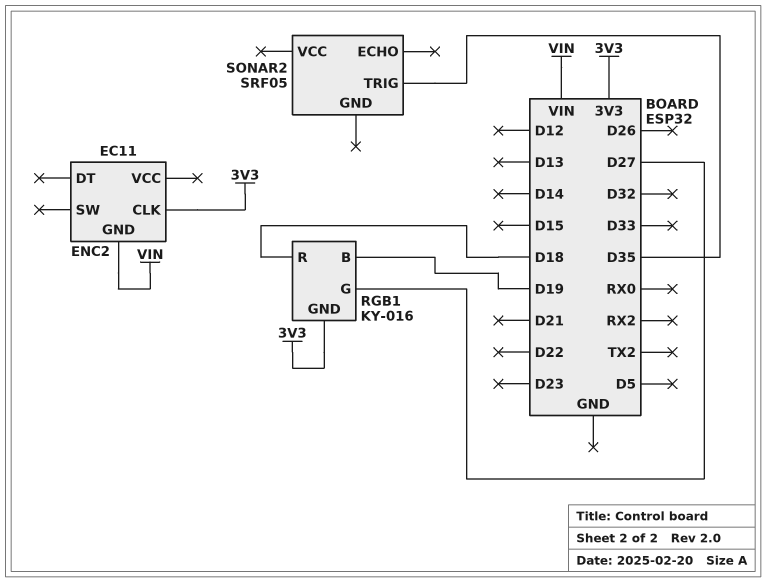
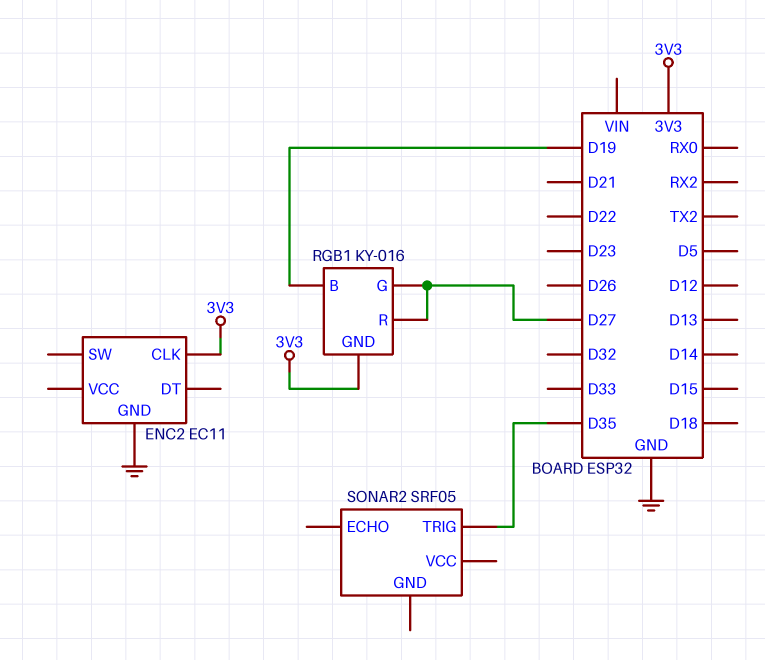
ENC2 pin GND: VIN -> GND
RGB1 pin R: D18 -> D27

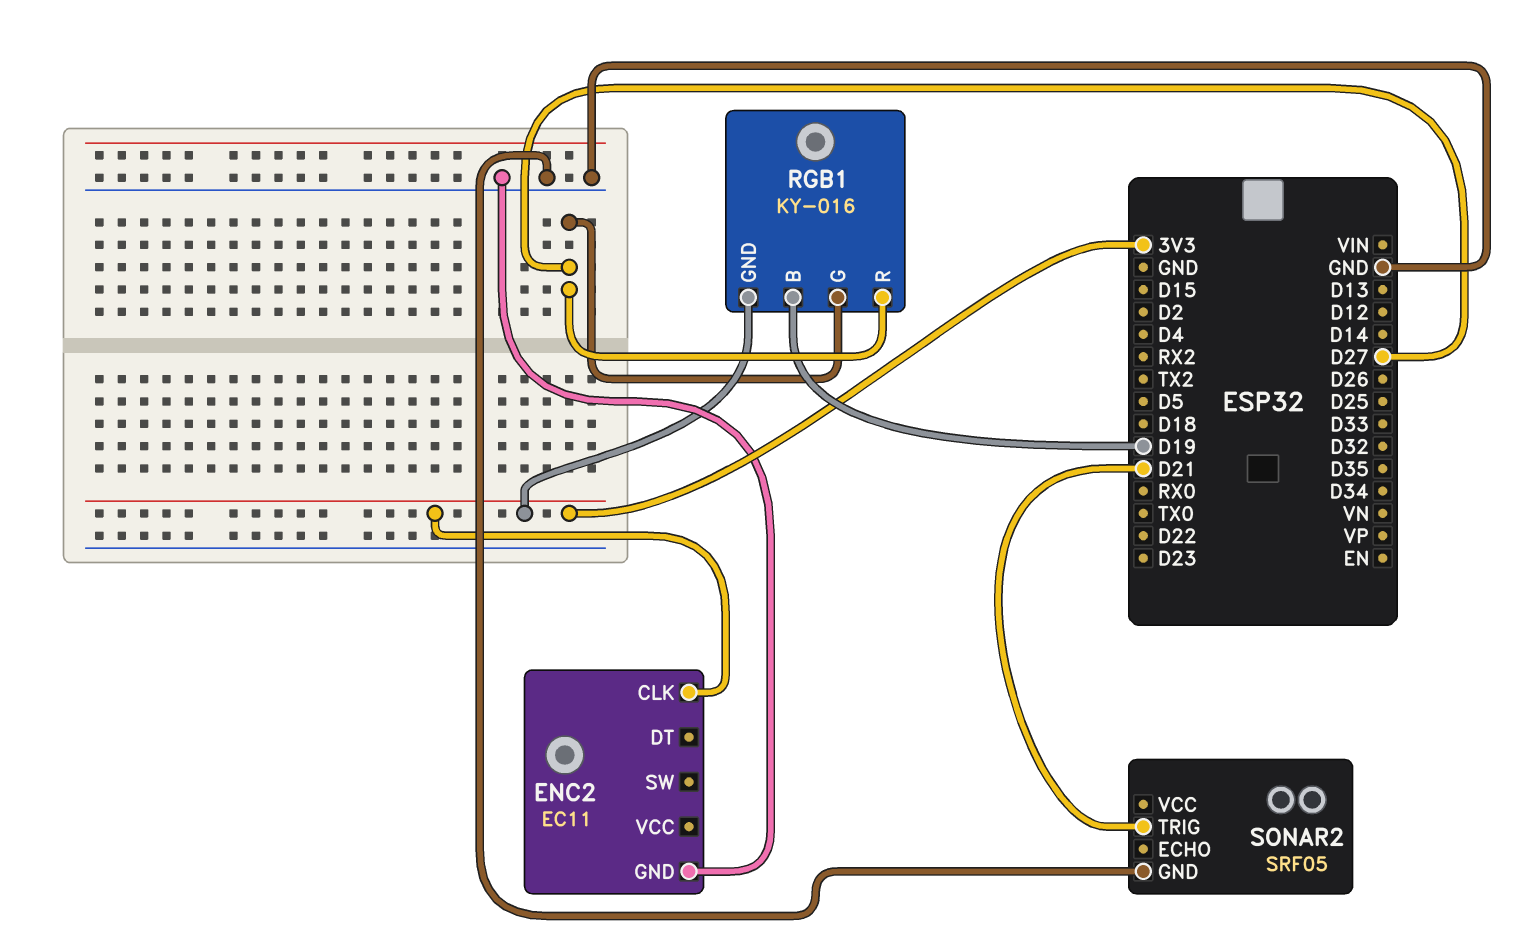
SONAR2 pin GND: none -> GND
SONAR2 pin TRIG: D35 -> D21

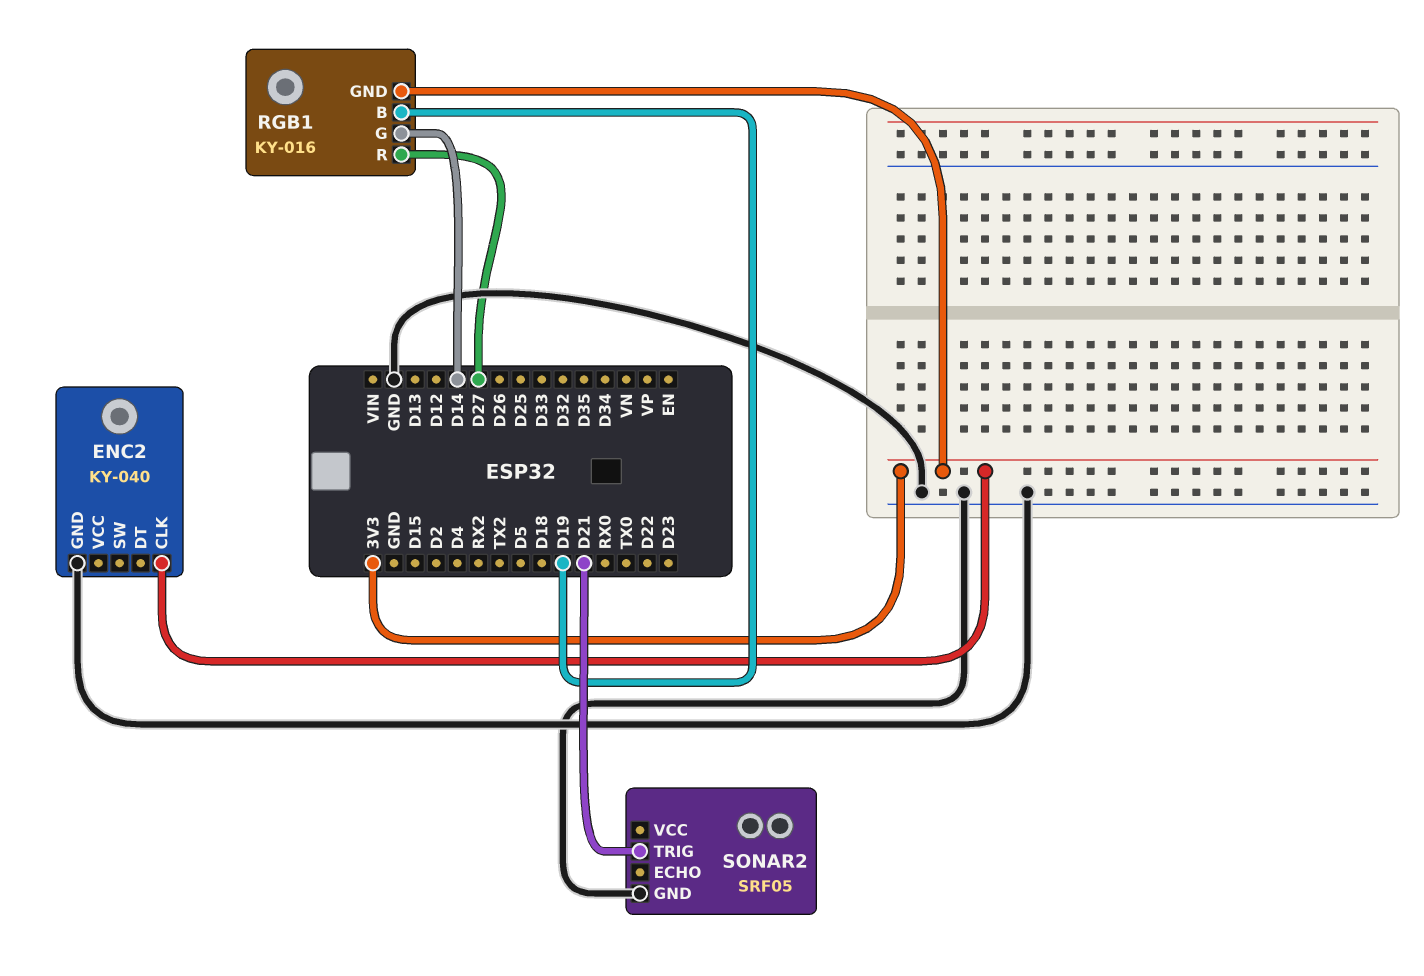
ENC2: EC11 -> KY-040
RGB1 pin G: D27 -> D14

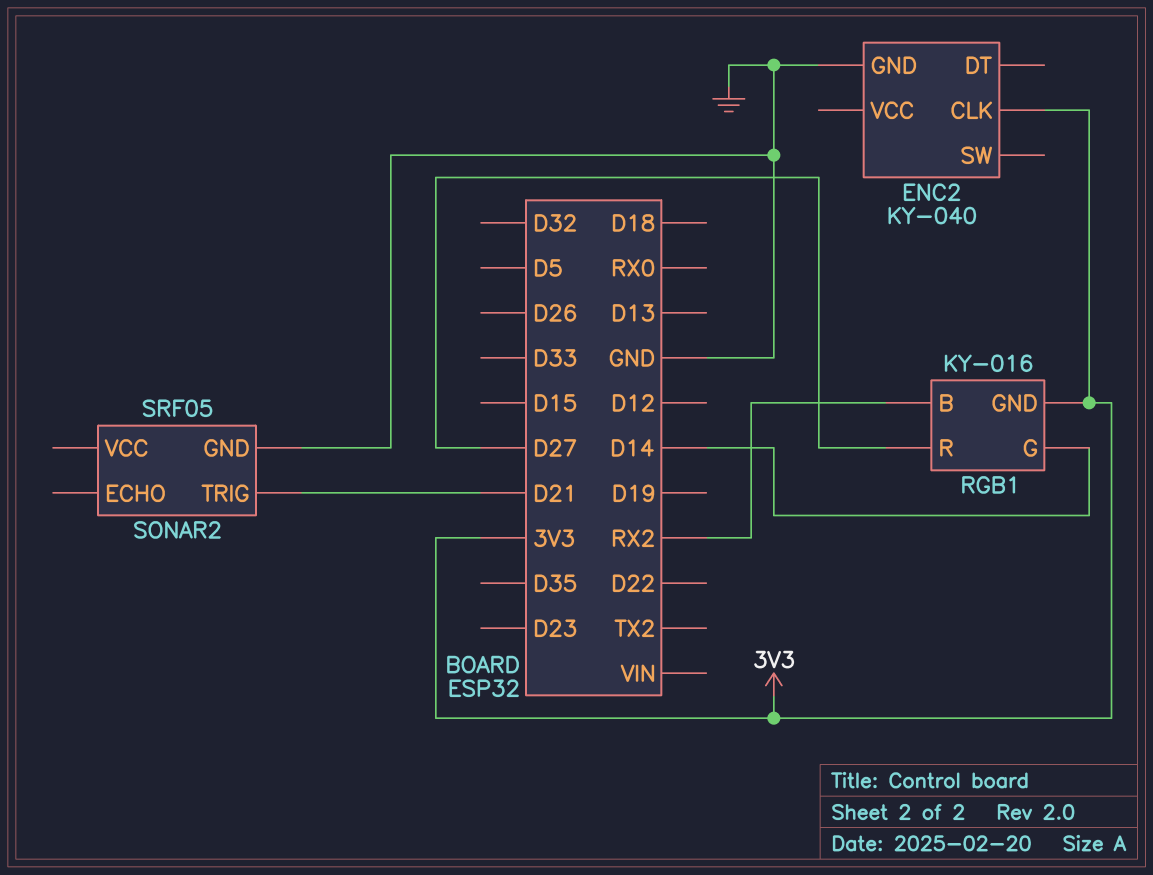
RGB1 pin B: D19 -> RX2

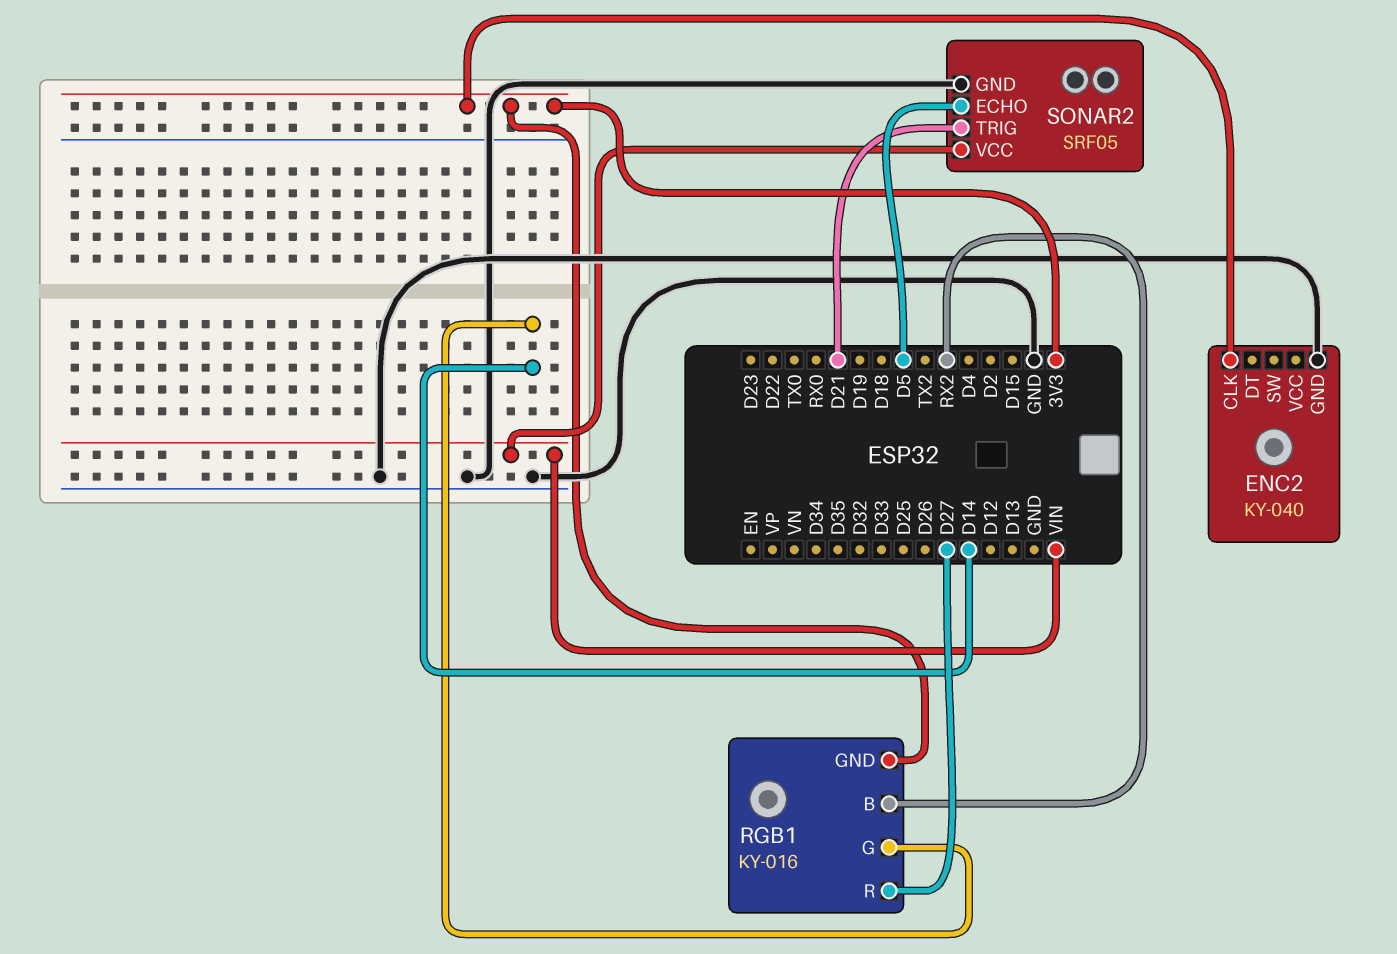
SONAR2 pin ECHO: none -> D5
SONAR2 pin VCC: none -> VIN

